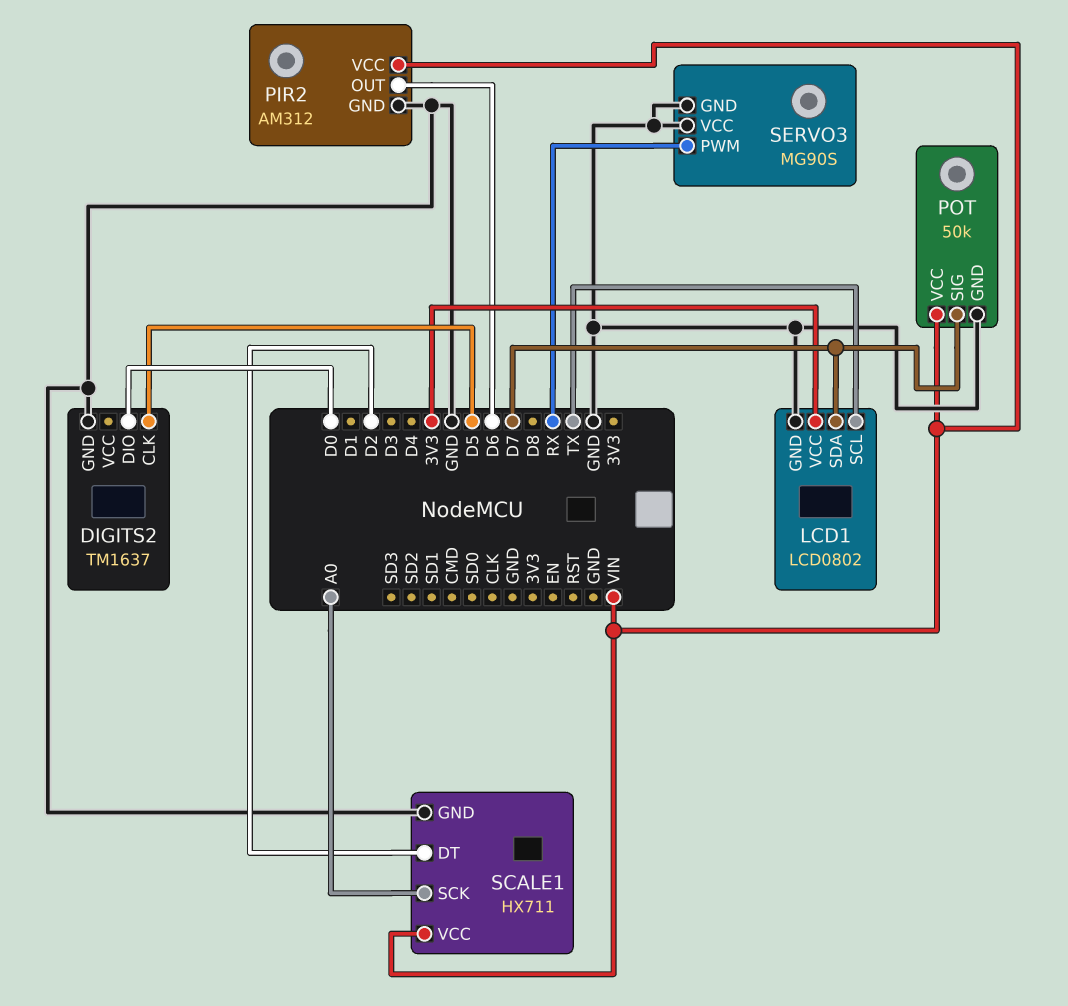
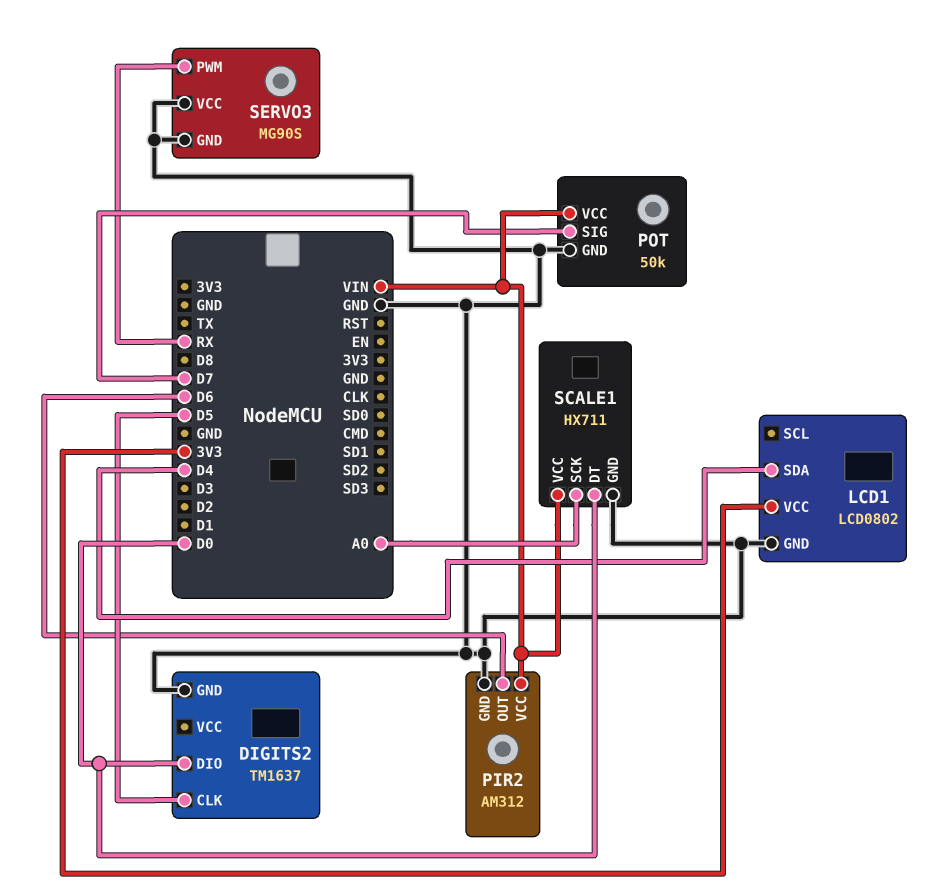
LCD1 pin SCL: TX -> none
LCD1 pin SDA: D7 -> D4
SCALE1 pin DT: D2 -> D0

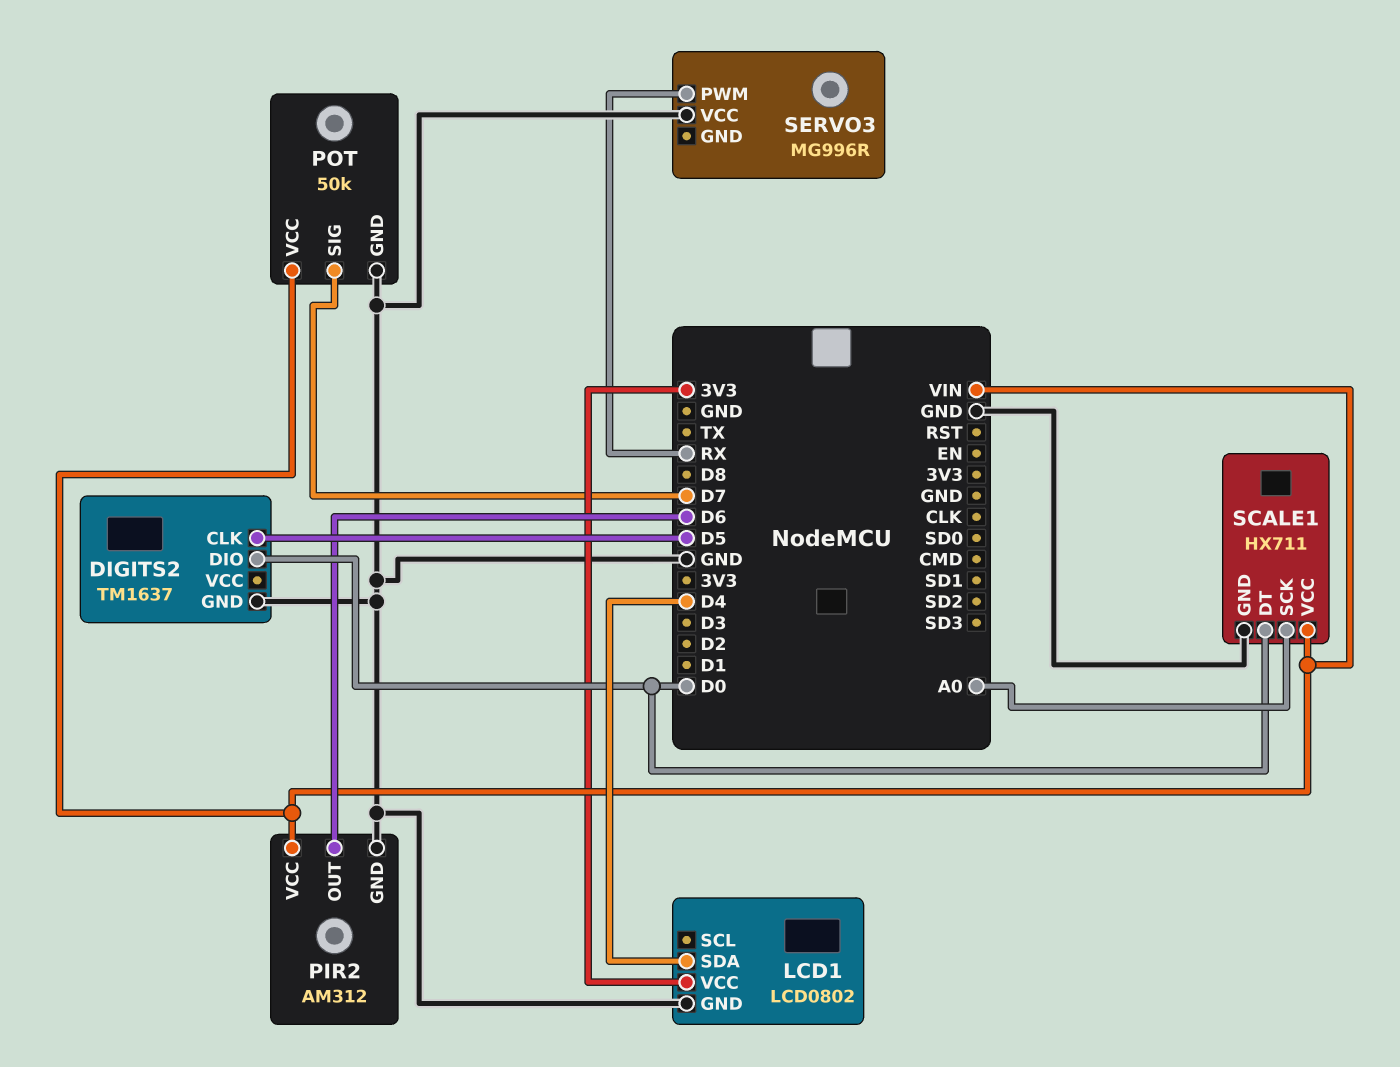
SERVO3: MG90S -> MG996R
SERVO3 pin GND: GND -> none

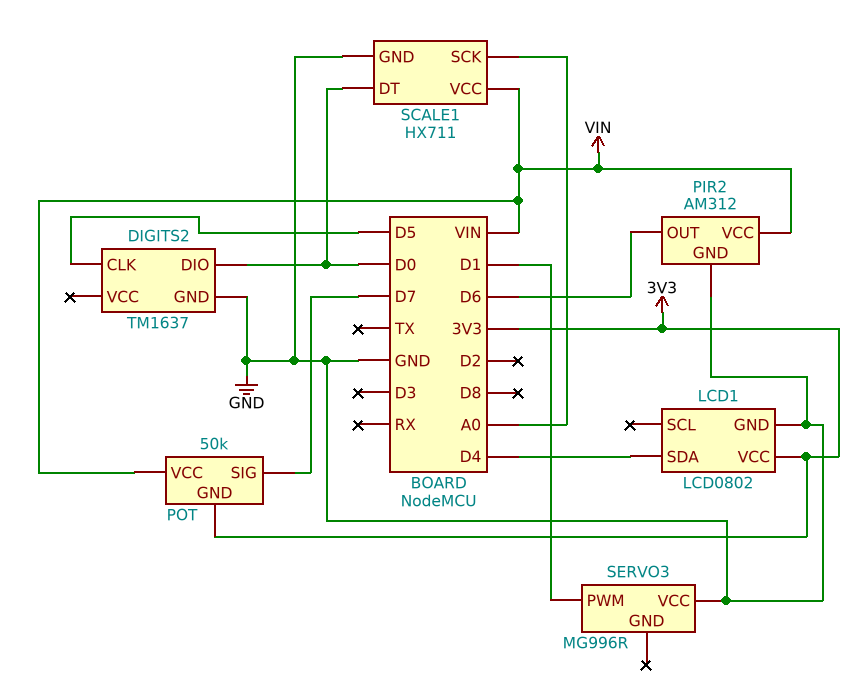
POT pin GND: GND -> 3V3
SERVO3 pin PWM: RX -> D1

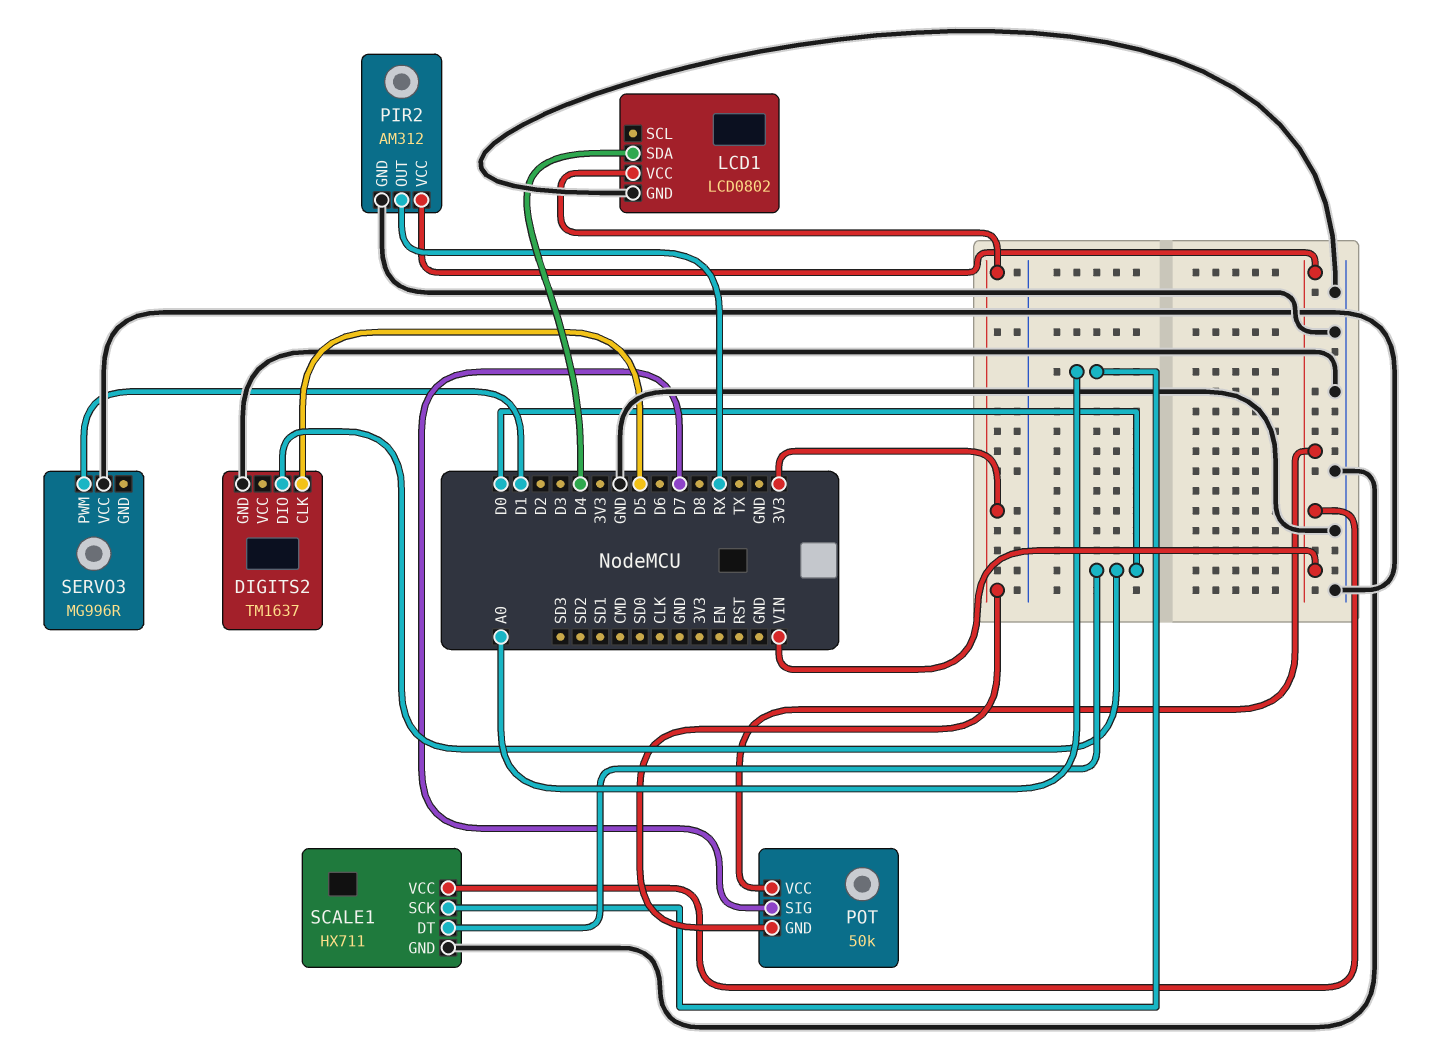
PIR2 pin OUT: D6 -> RX

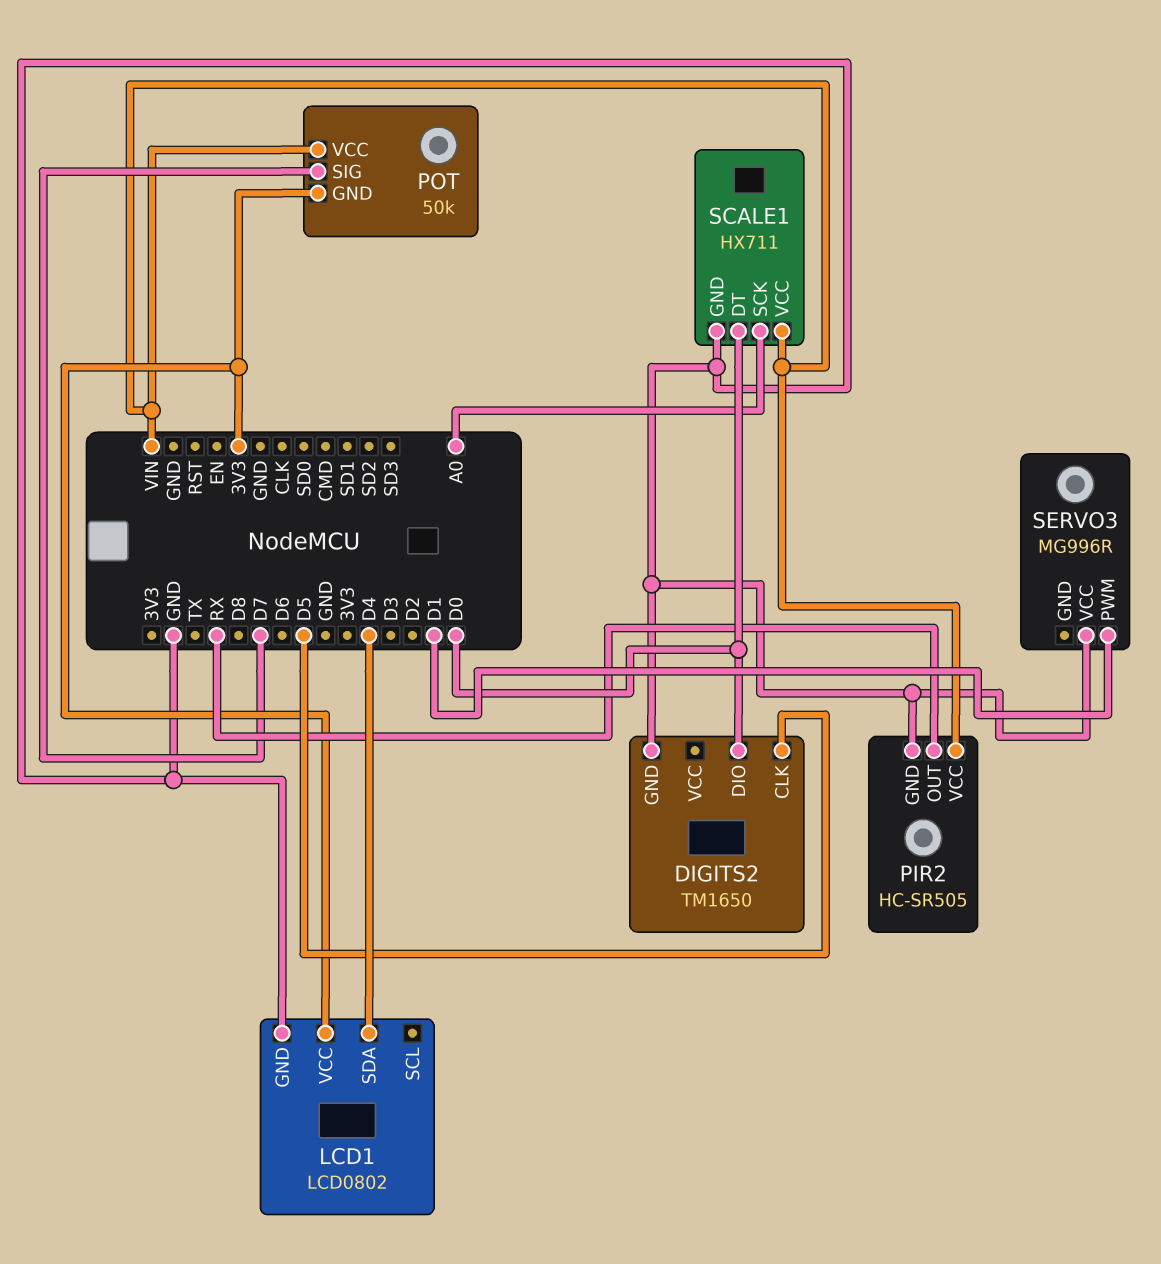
DIGITS2: TM1637 -> TM1650
PIR2: AM312 -> HC-SR505

